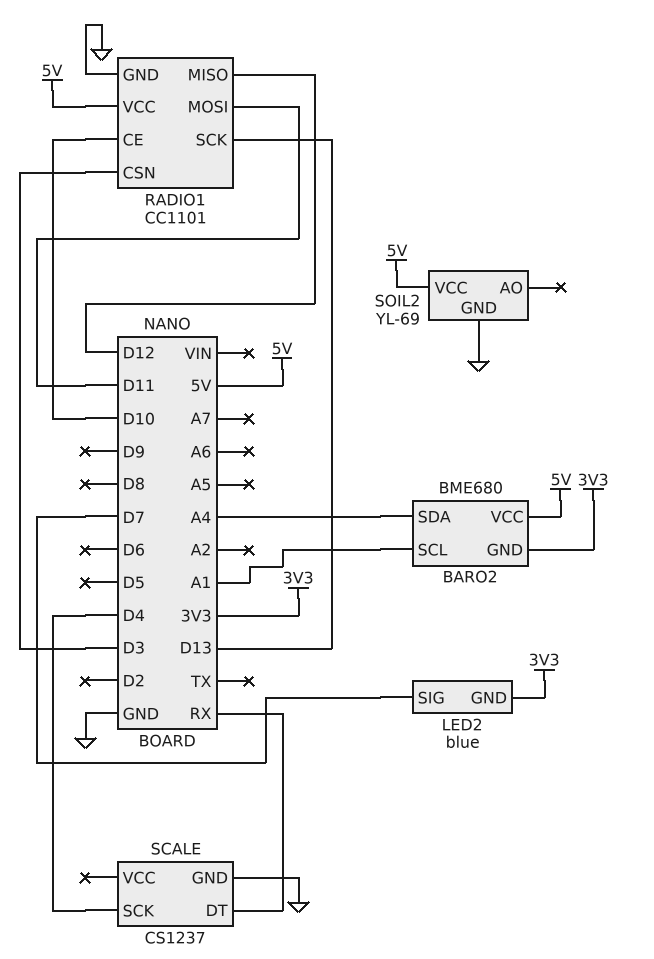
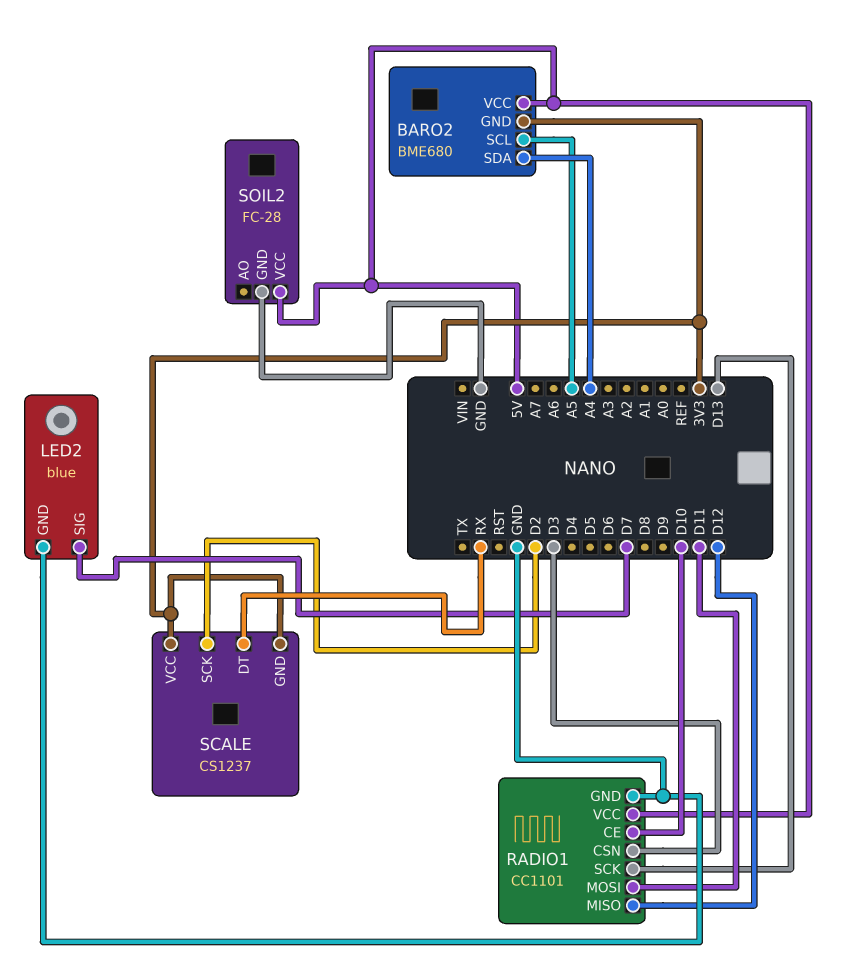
BARO2 pin SCL: A1 -> A5
LED2 pin GND: 3V3 -> GND
SCALE pin GND: GND -> 3V3
SCALE pin SCK: D4 -> D2
SCALE pin VCC: none -> 3V3
SOIL2: YL-69 -> FC-28

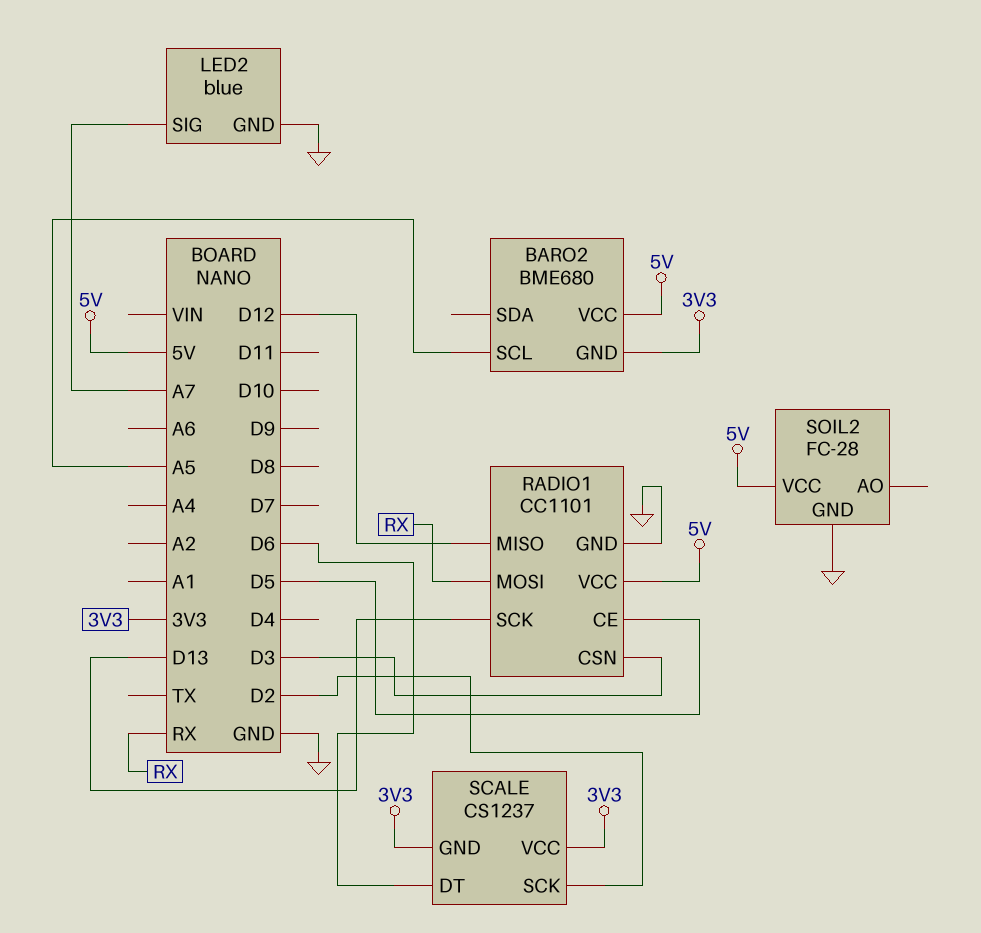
BARO2 pin SDA: A4 -> none
LED2 pin SIG: D7 -> A7
RADIO1 pin CE: D10 -> D5
RADIO1 pin MOSI: D11 -> RX
SCALE pin DT: RX -> D6

